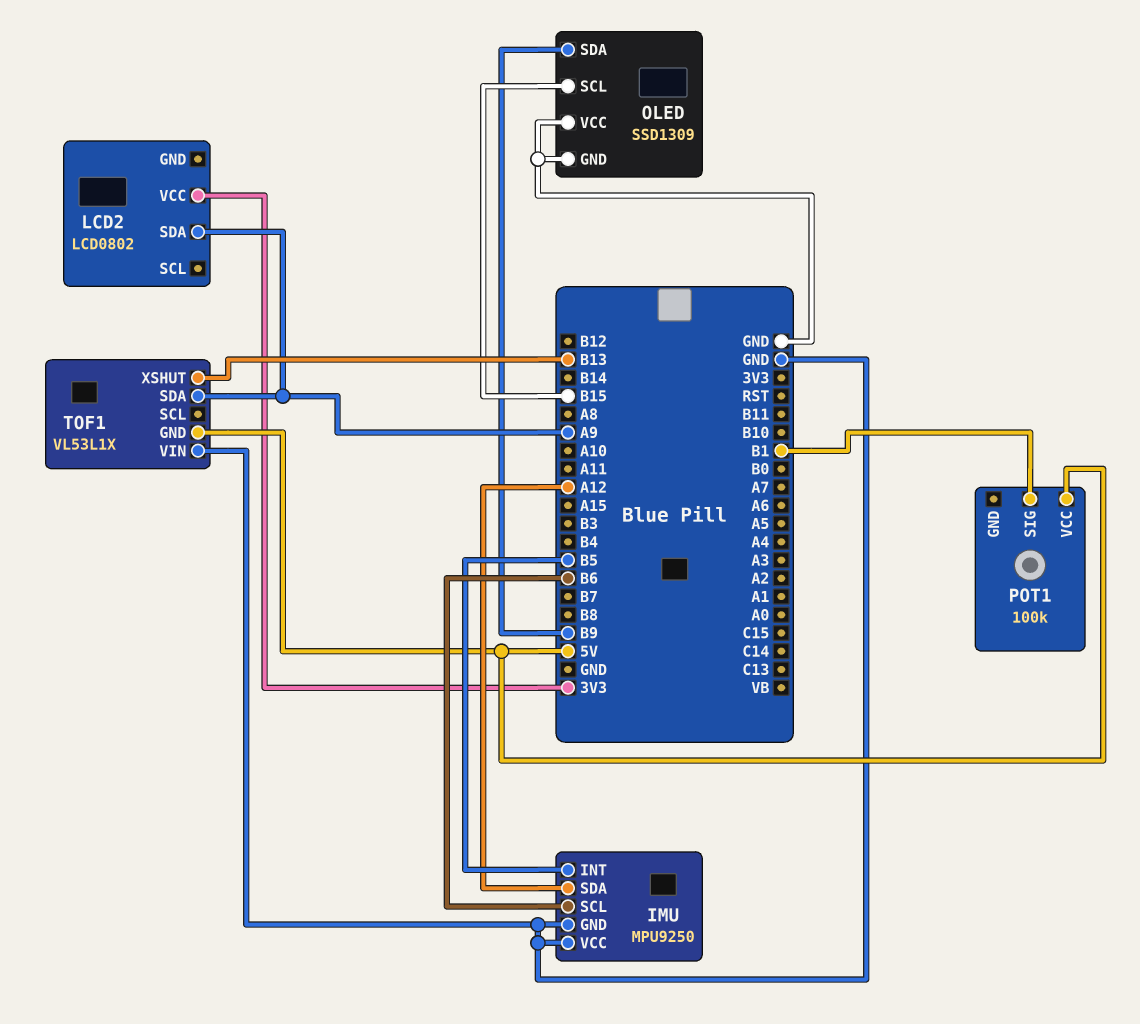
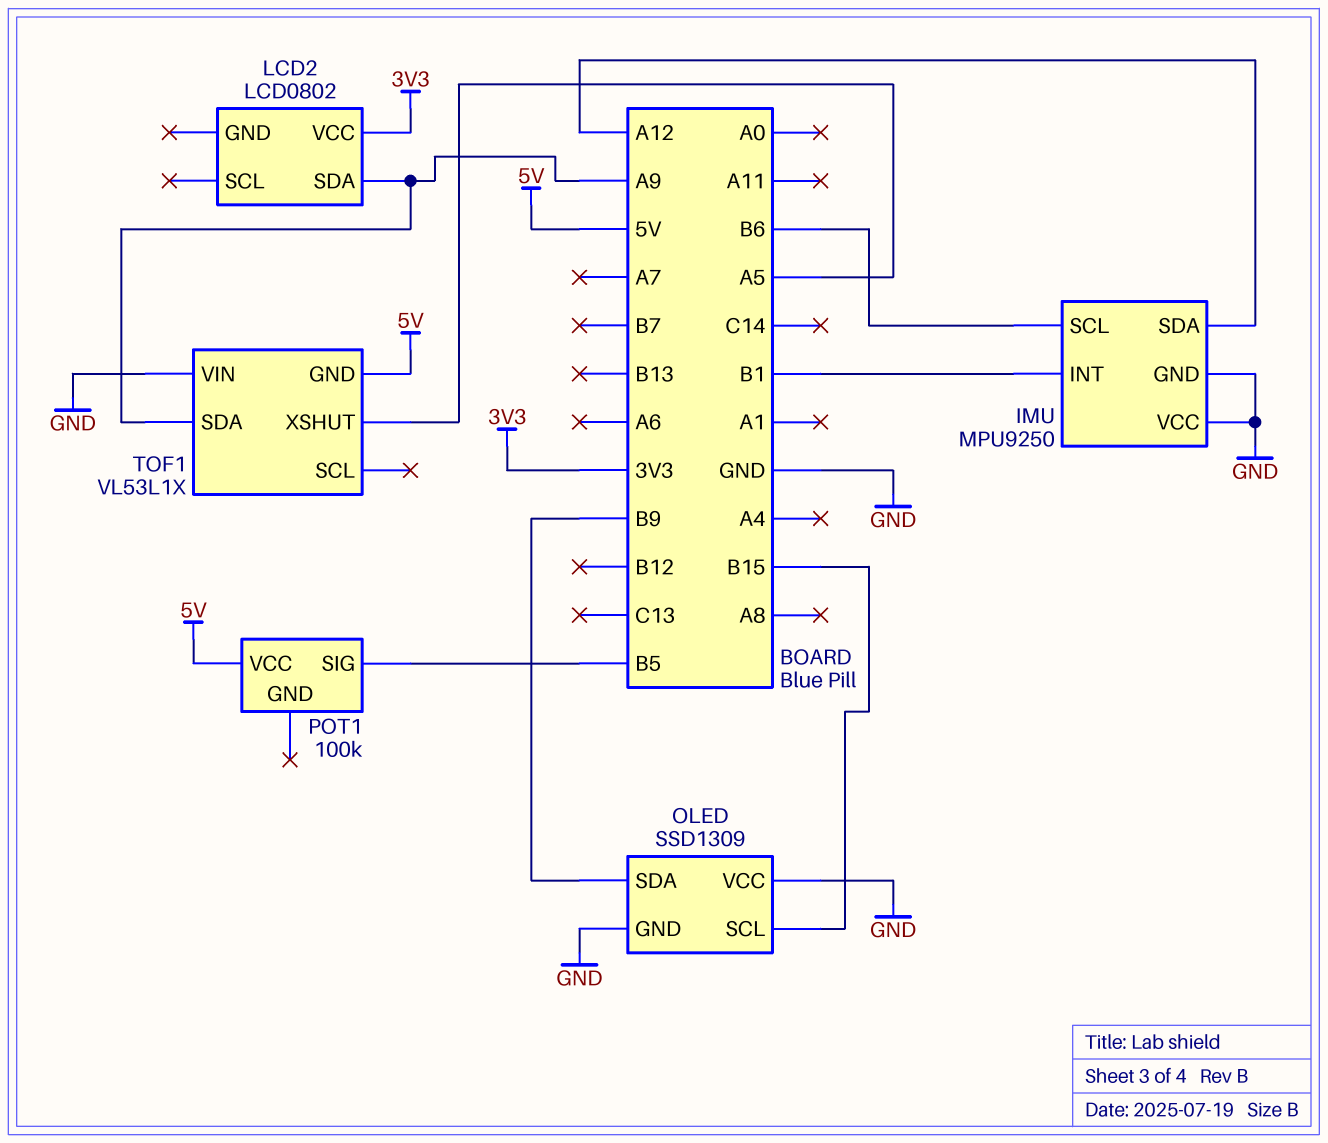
IMU pin INT: B5 -> B1
POT1 pin SIG: B1 -> B5
TOF1 pin XSHUT: B13 -> A5

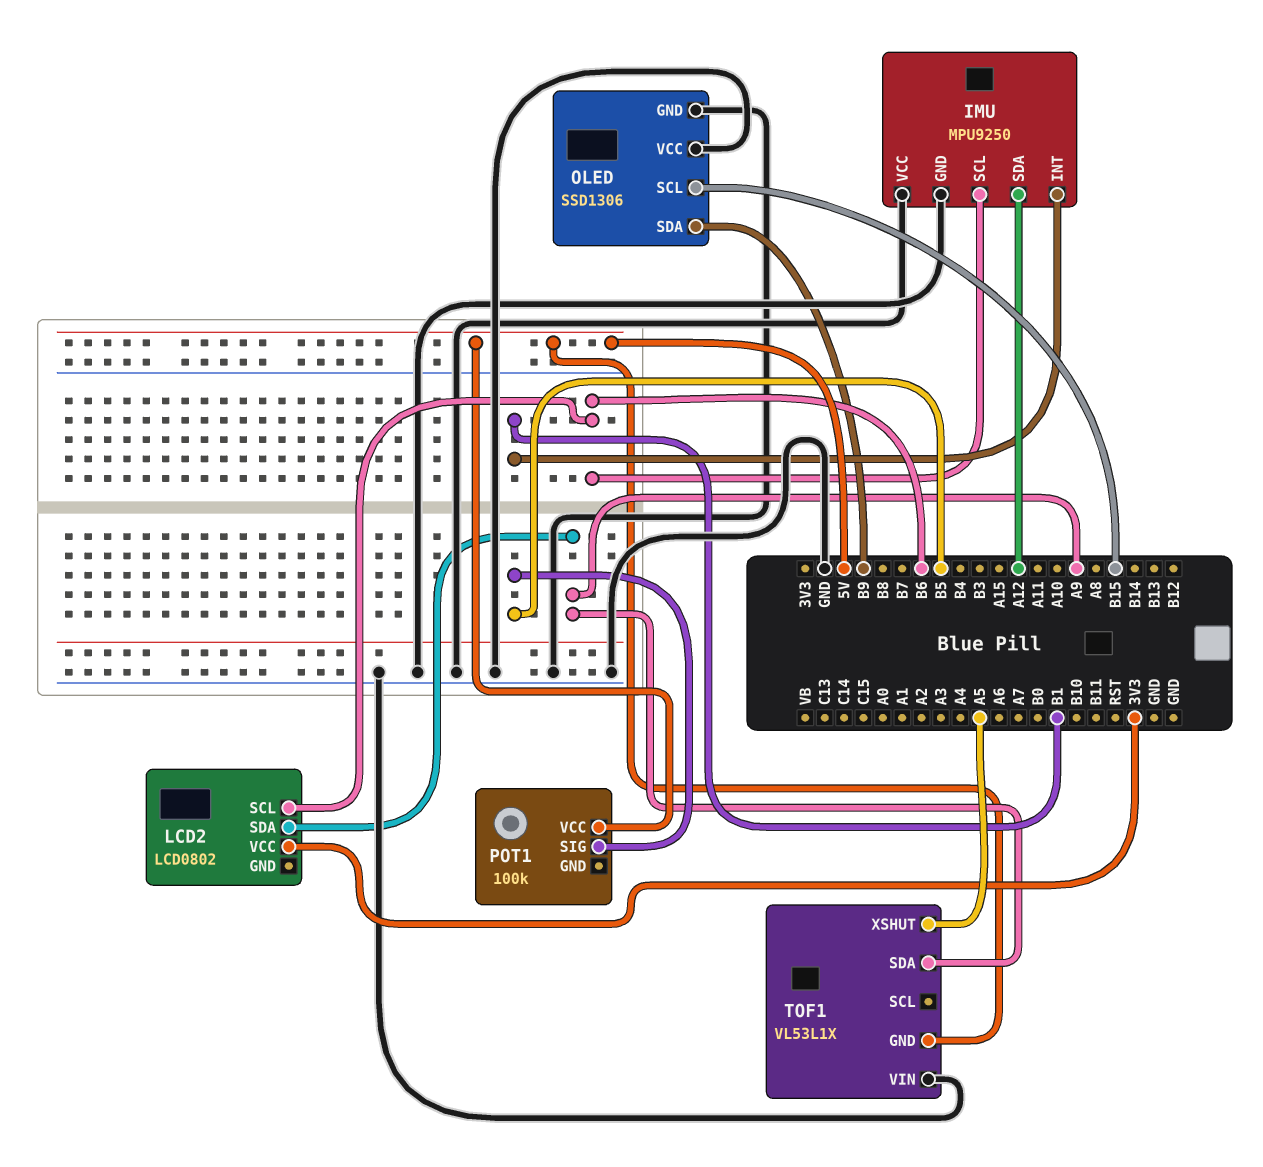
LCD2 pin SCL: none -> B6
OLED: SSD1309 -> SSD1306

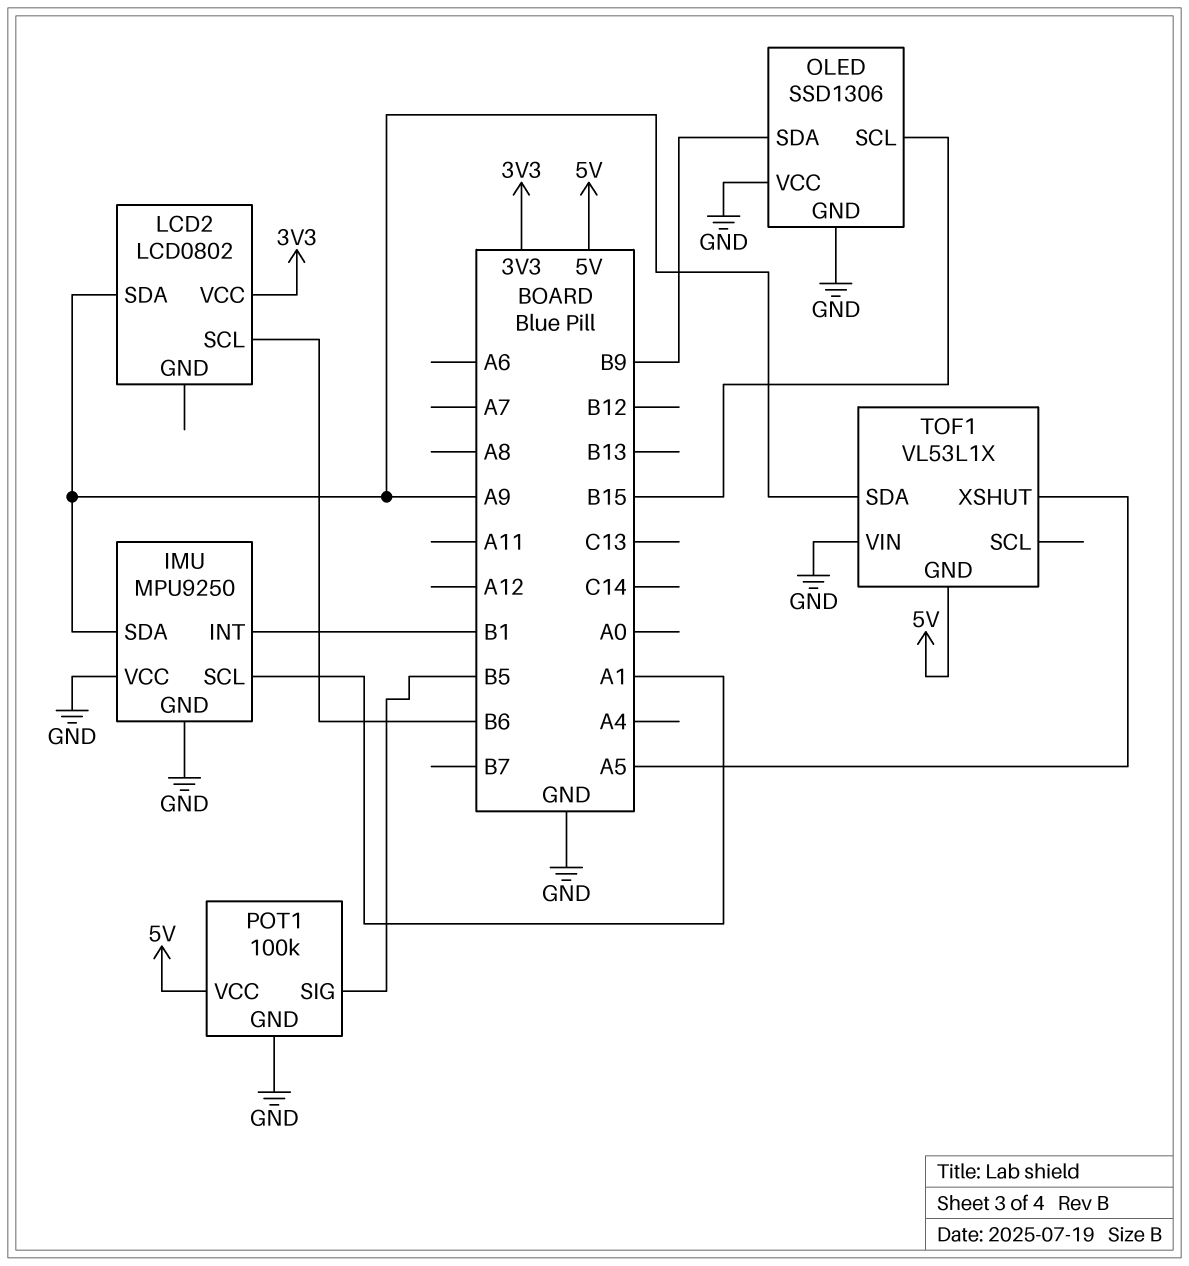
IMU pin SCL: B6 -> A1
IMU pin SDA: A12 -> A9
POT1 pin GND: none -> GND

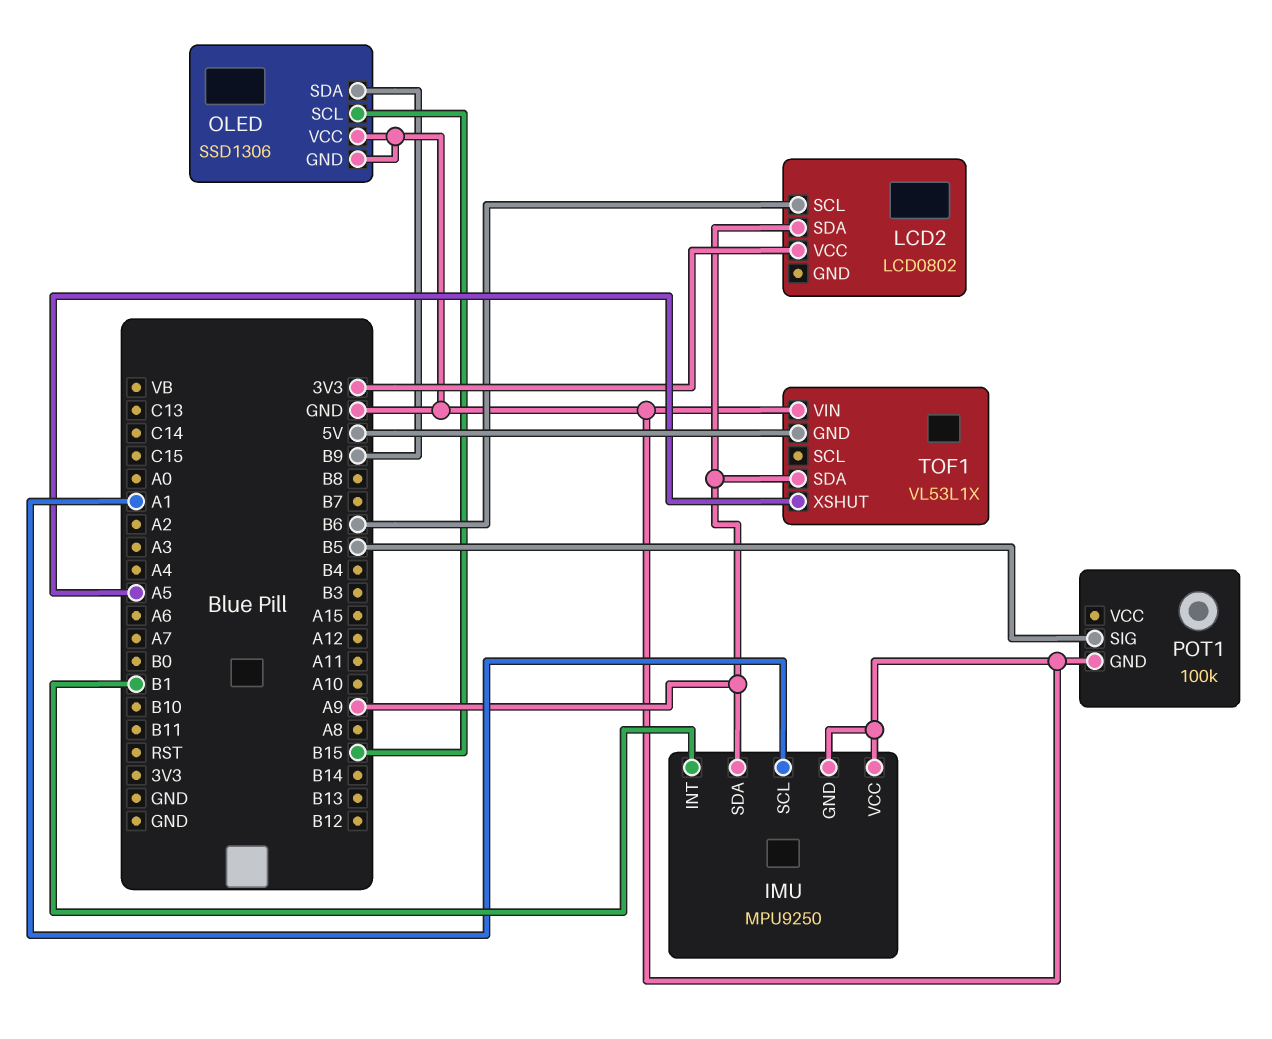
POT1 pin VCC: 5V -> none

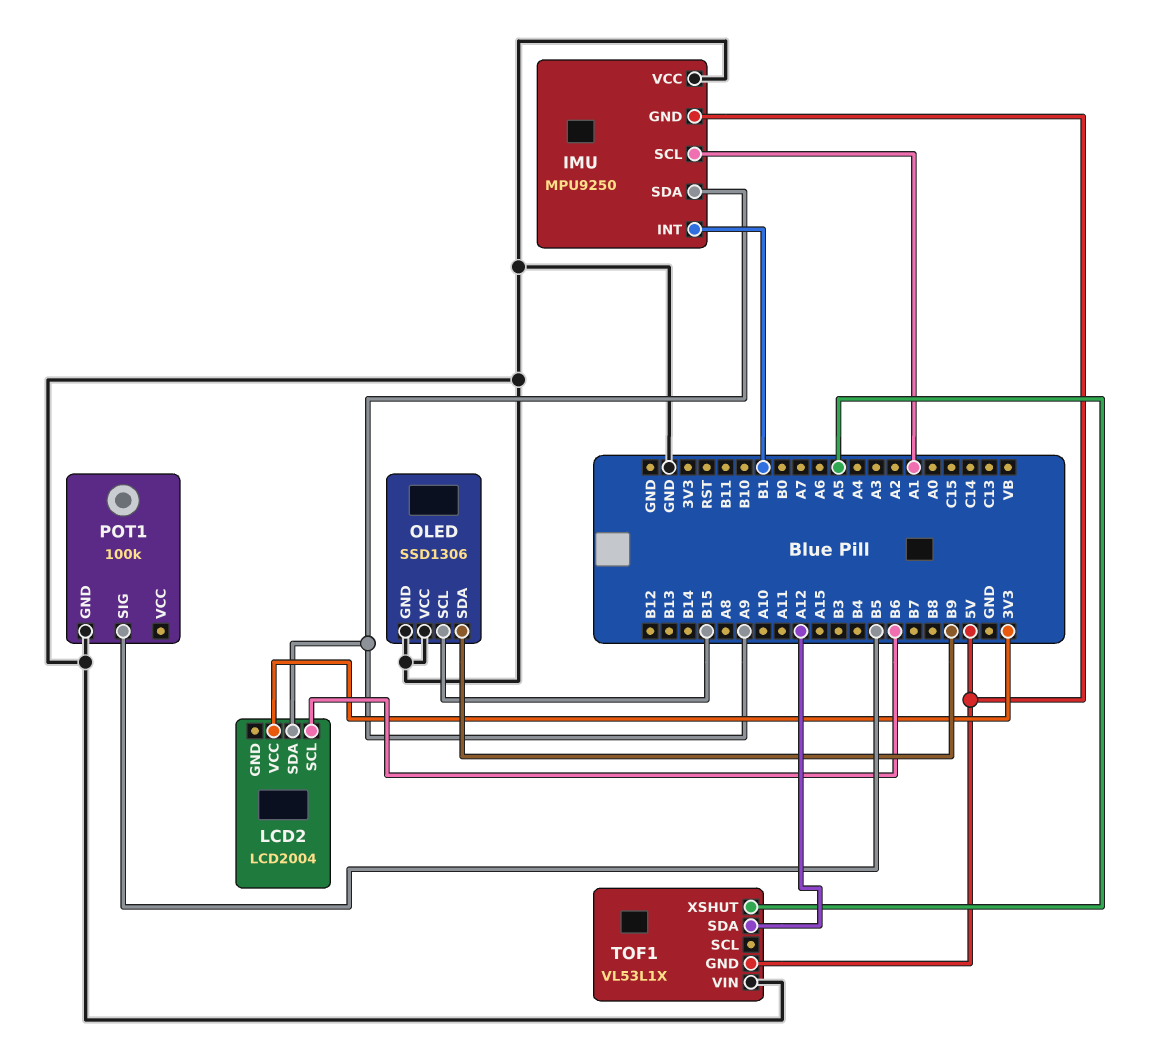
IMU pin GND: GND -> 5V
LCD2: LCD0802 -> LCD2004
TOF1 pin SDA: A9 -> A12

